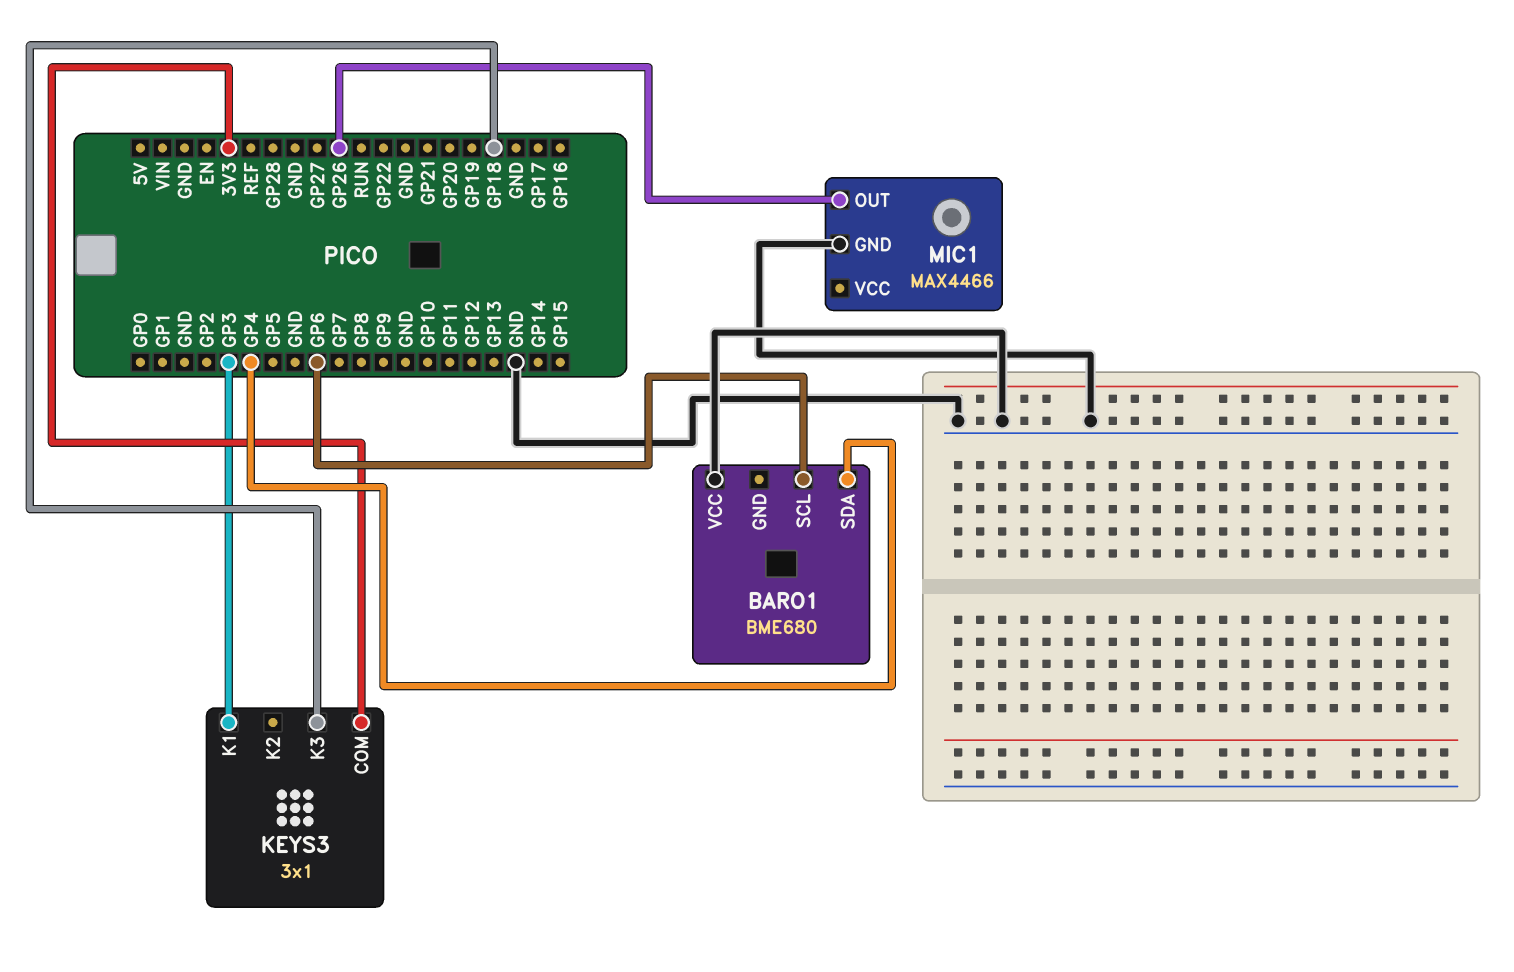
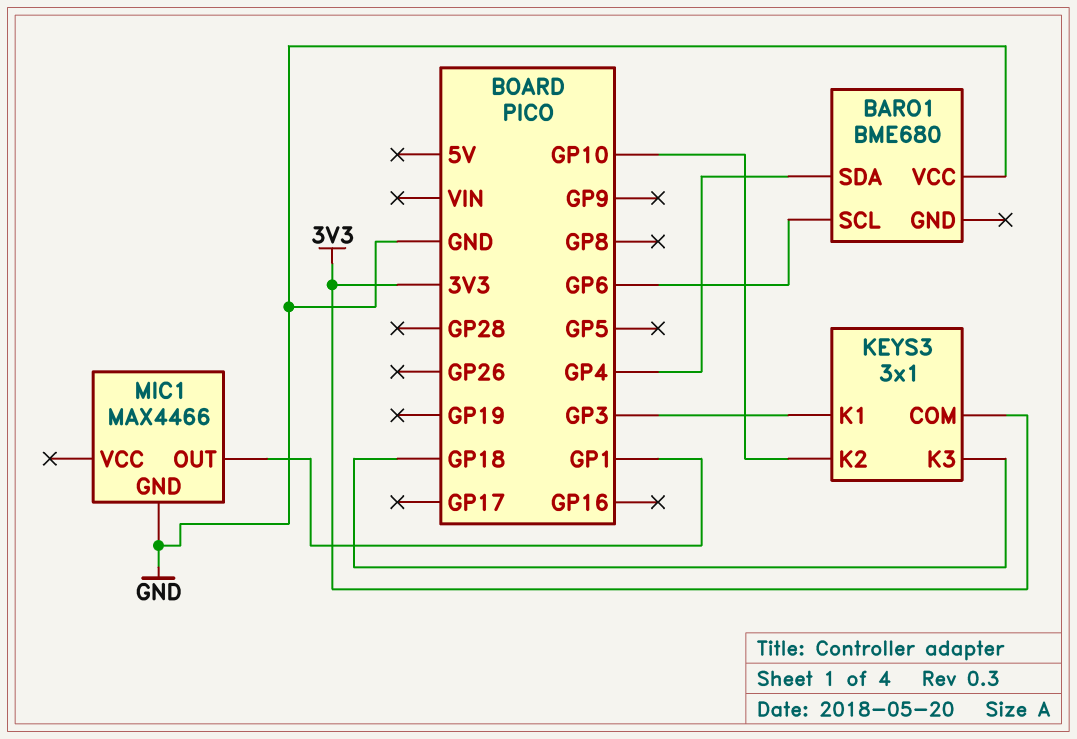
KEYS3 pin K2: none -> GP10
MIC1 pin OUT: GP26 -> GP1

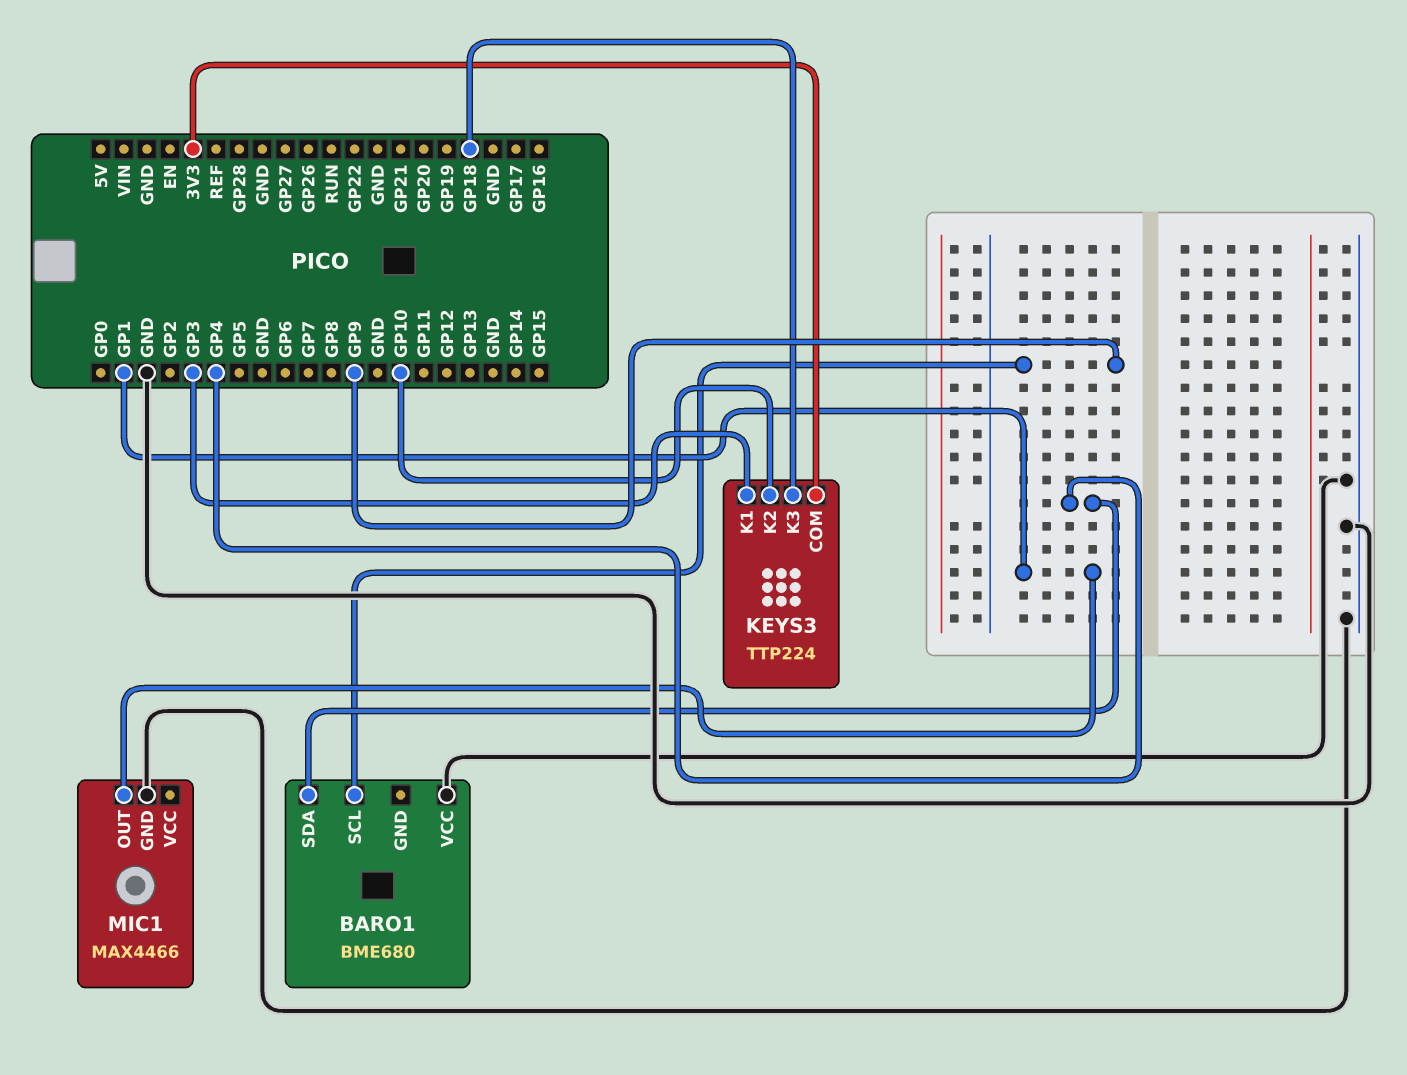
BARO1 pin SCL: GP6 -> GP9
KEYS3: 3x1 -> TTP224

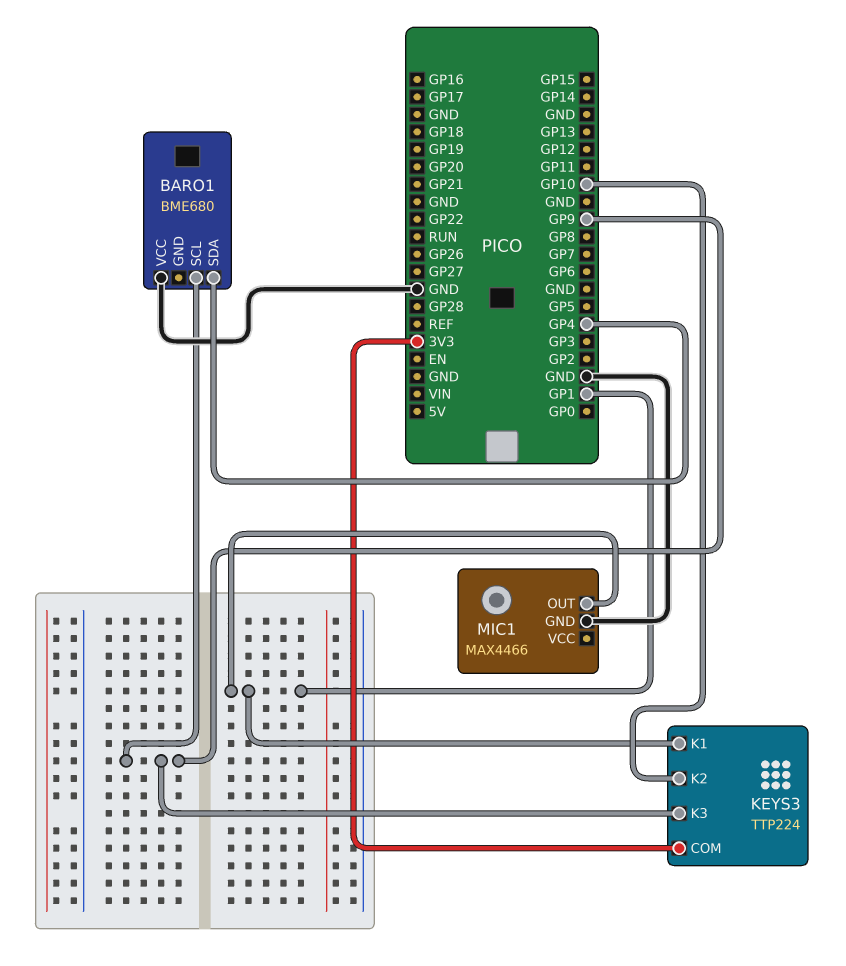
KEYS3 pin K1: GP3 -> GP1
KEYS3 pin K3: GP18 -> GP9

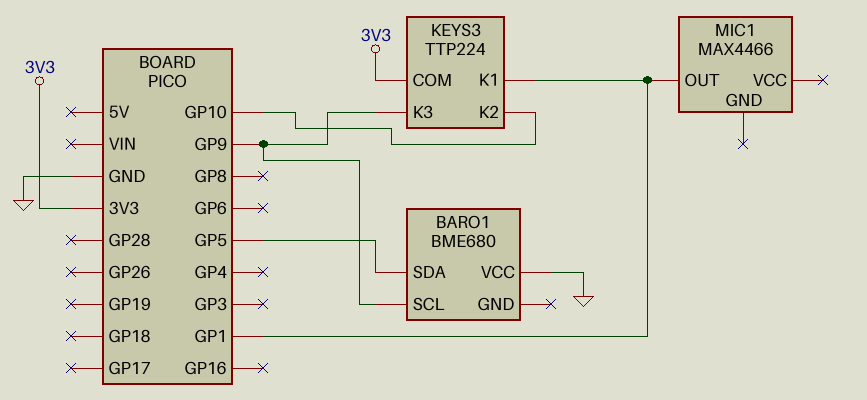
BARO1 pin SDA: GP4 -> GP5
MIC1 pin GND: GND -> none

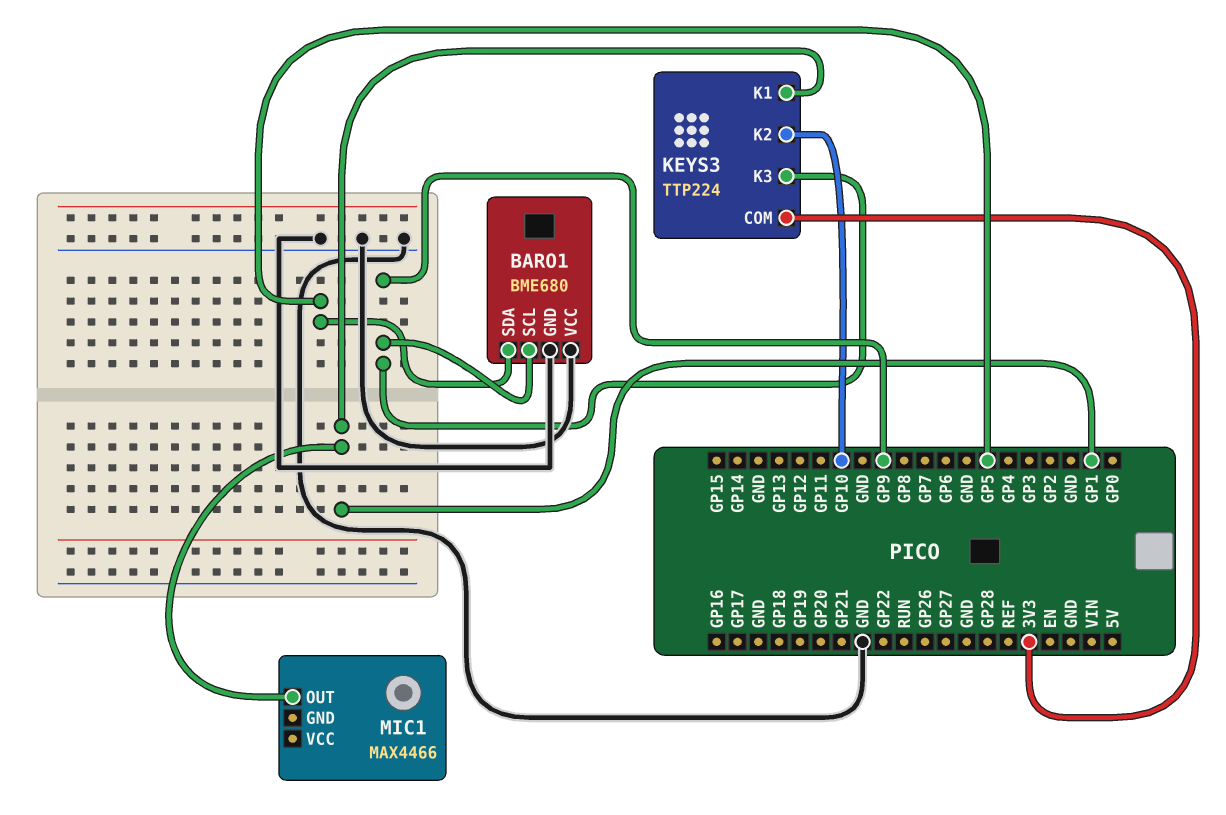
BARO1 pin GND: none -> GND

